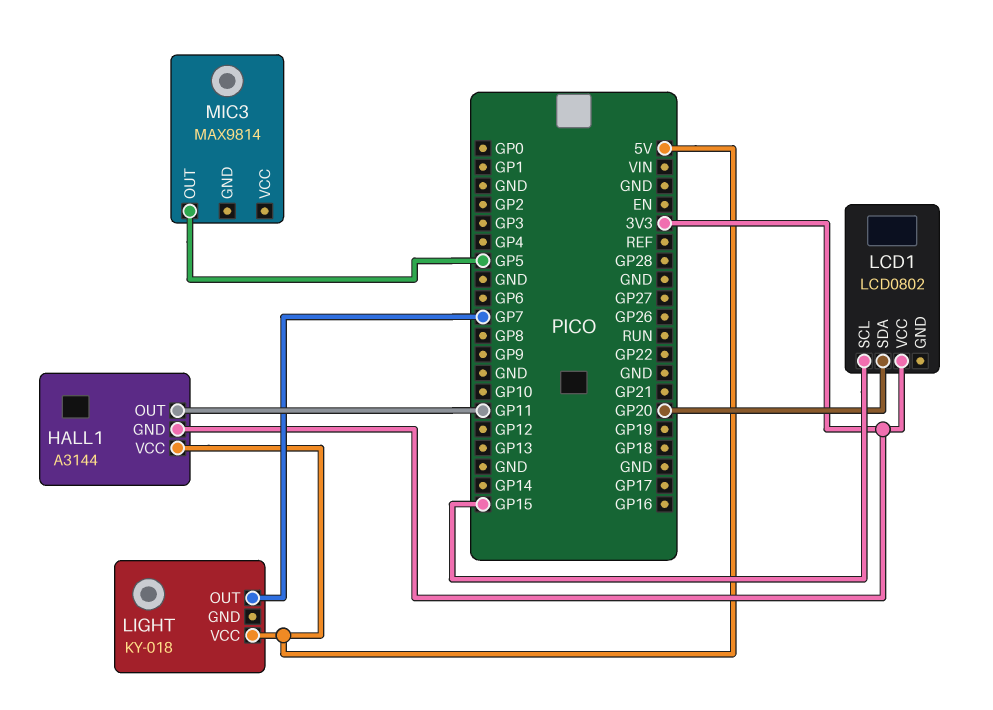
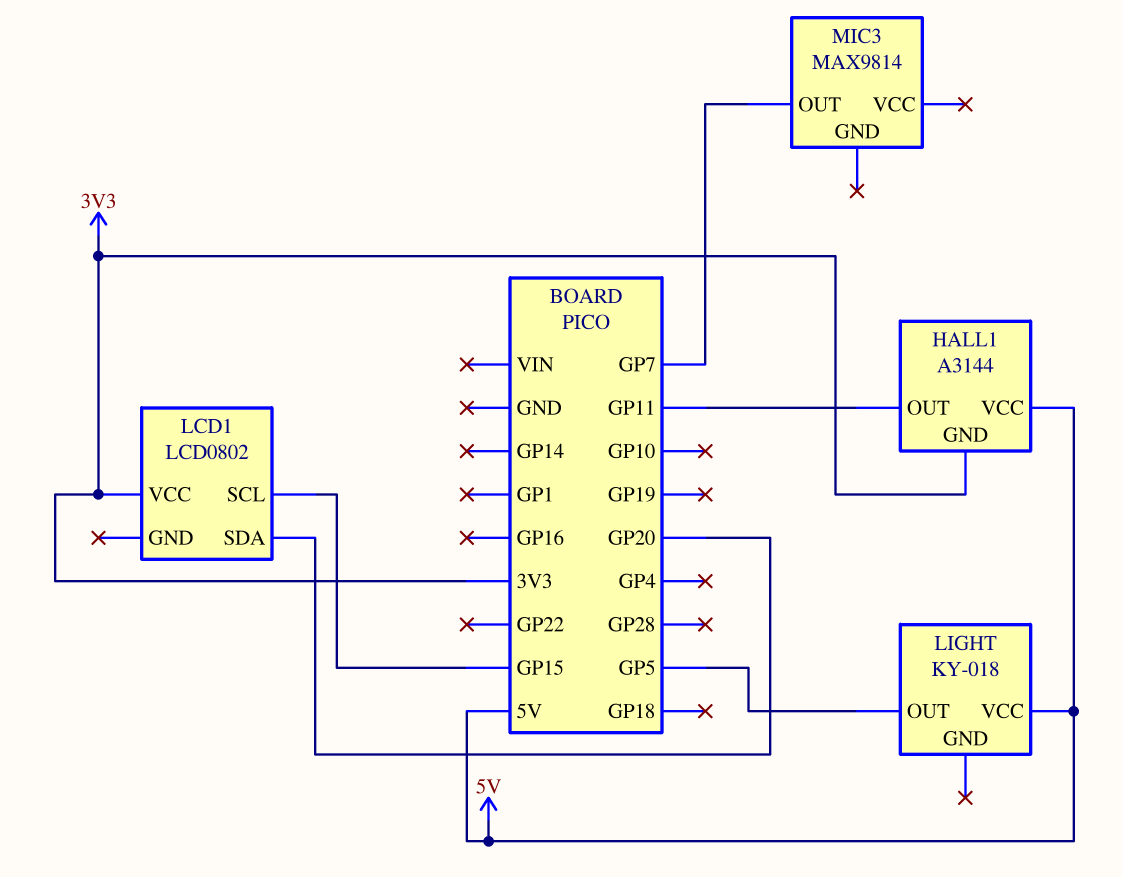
LIGHT pin OUT: GP7 -> GP5
MIC3 pin OUT: GP5 -> GP7

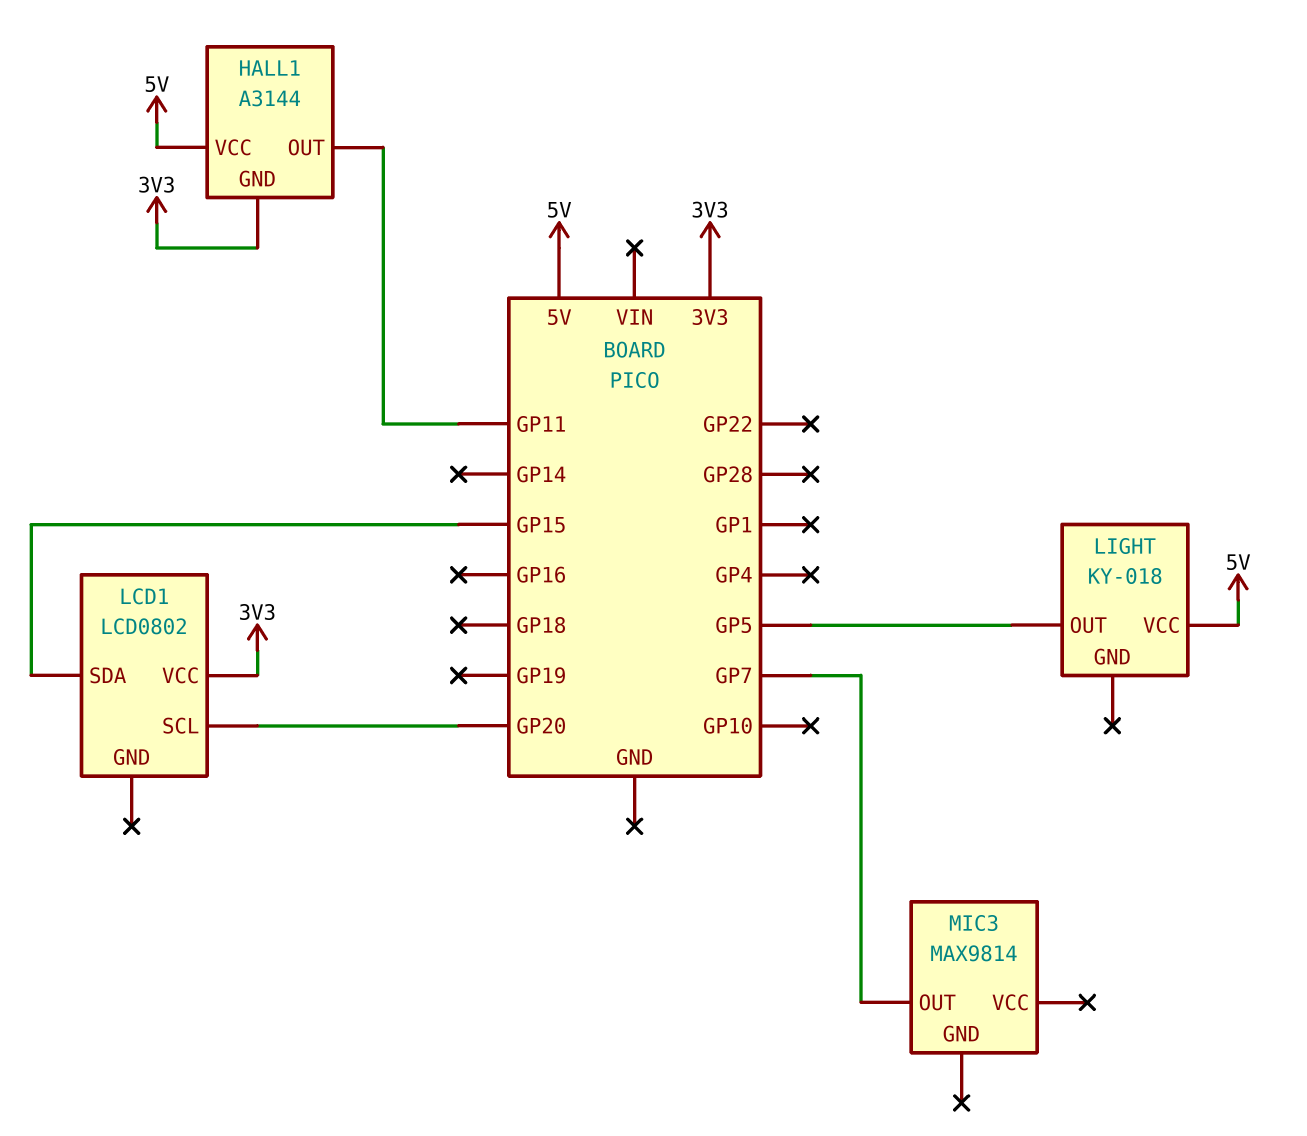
LCD1 pin SCL: GP15 -> GP20
LCD1 pin SDA: GP20 -> GP15

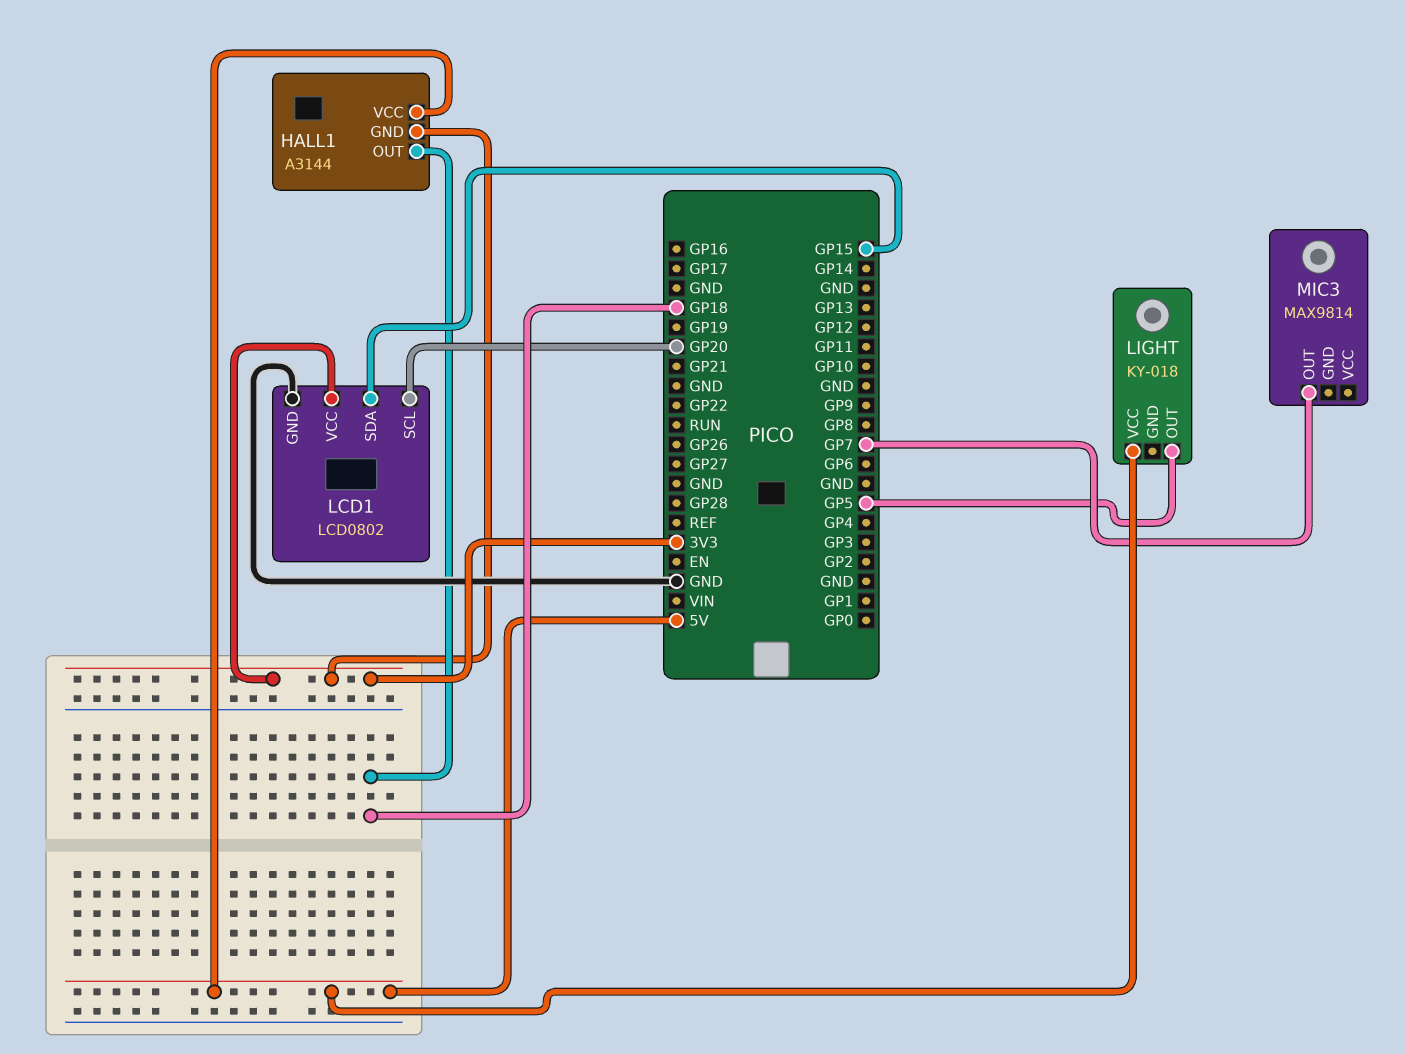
HALL1 pin OUT: GP11 -> GP18
LCD1 pin GND: none -> GND

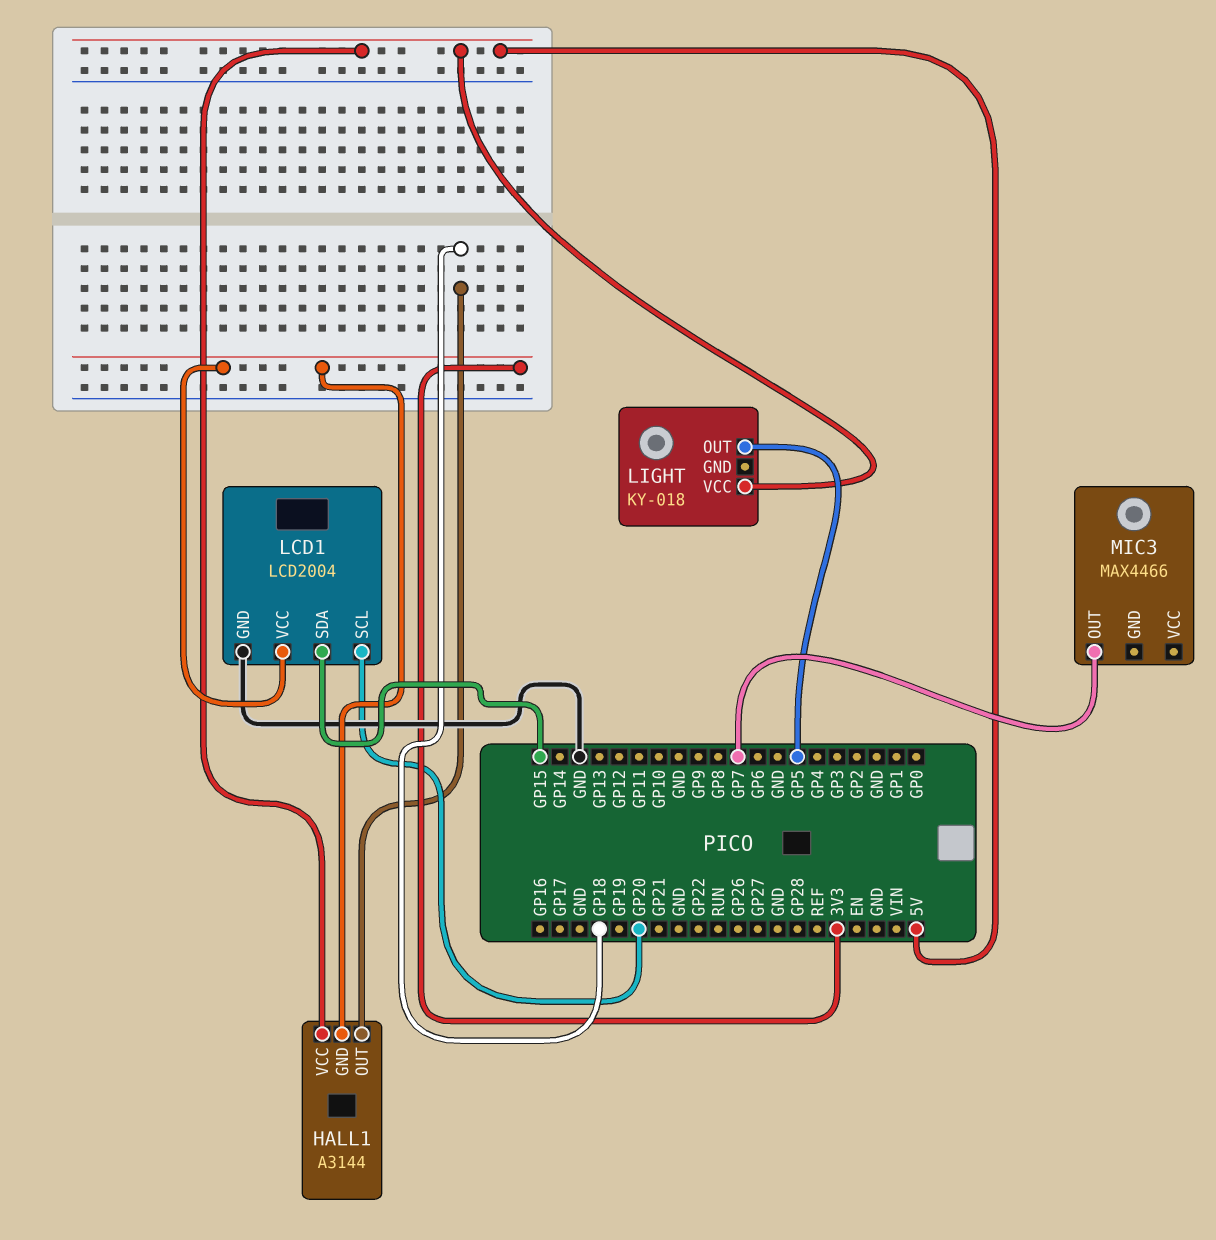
LCD1: LCD0802 -> LCD2004
MIC3: MAX9814 -> MAX4466

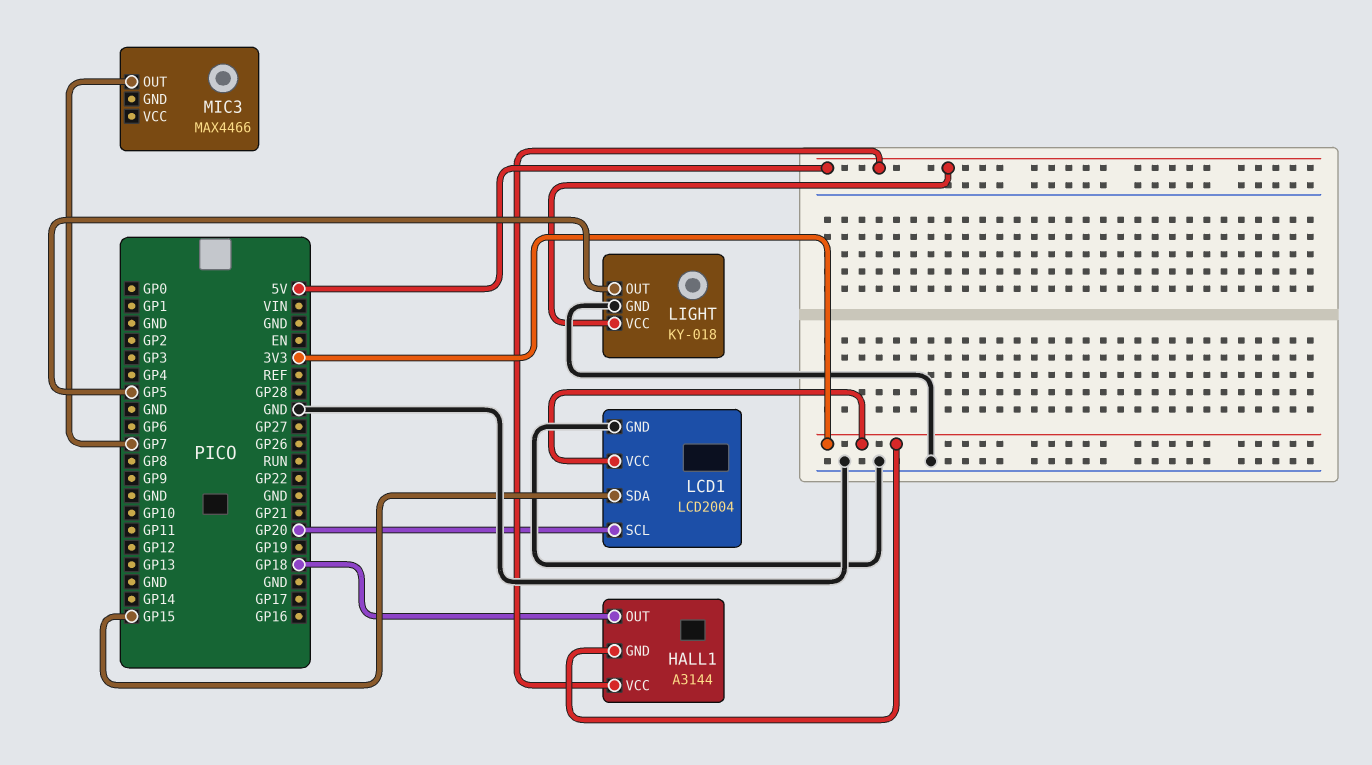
LIGHT pin GND: none -> GND

